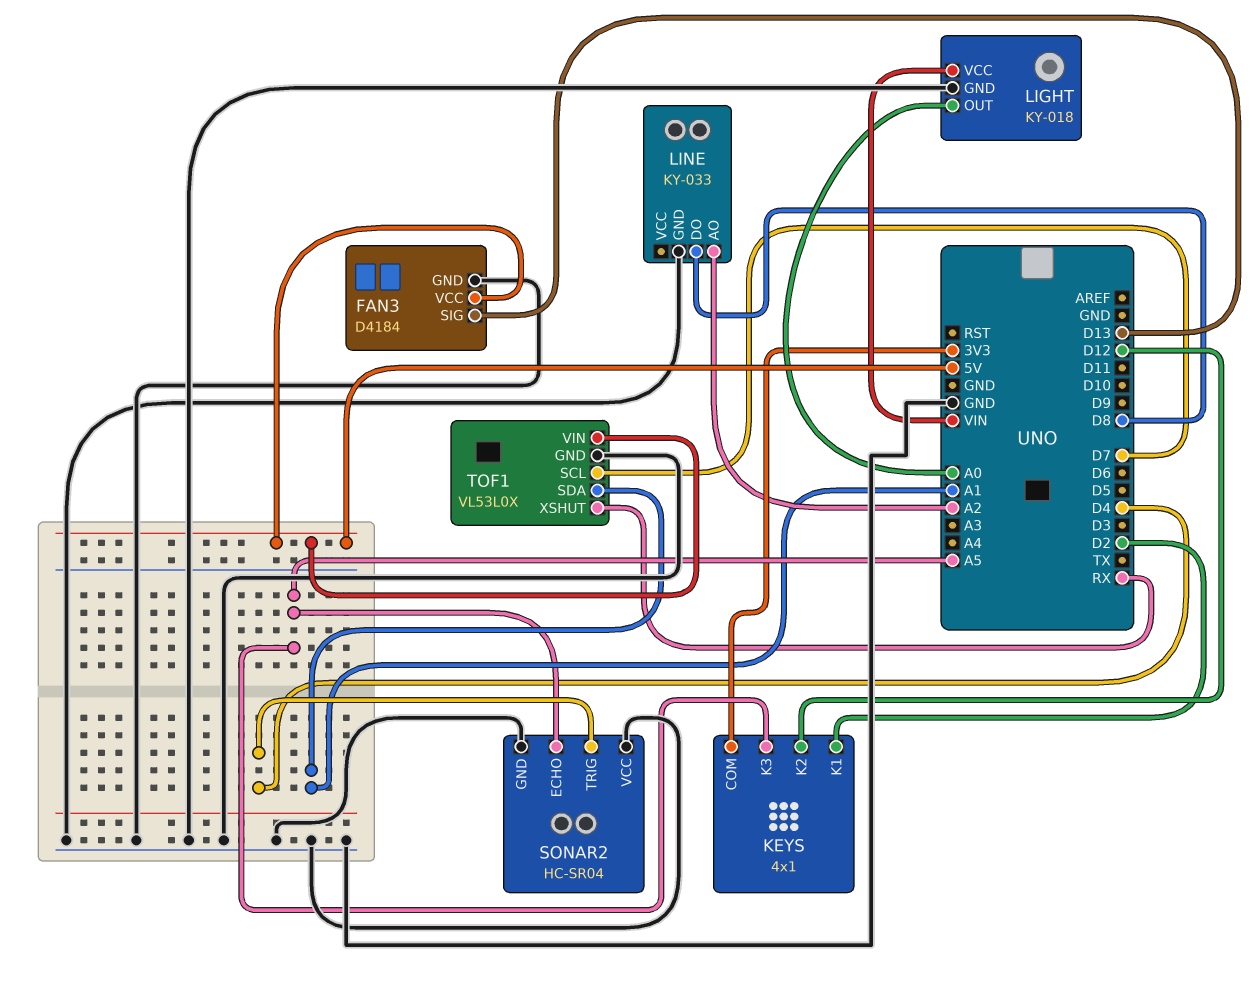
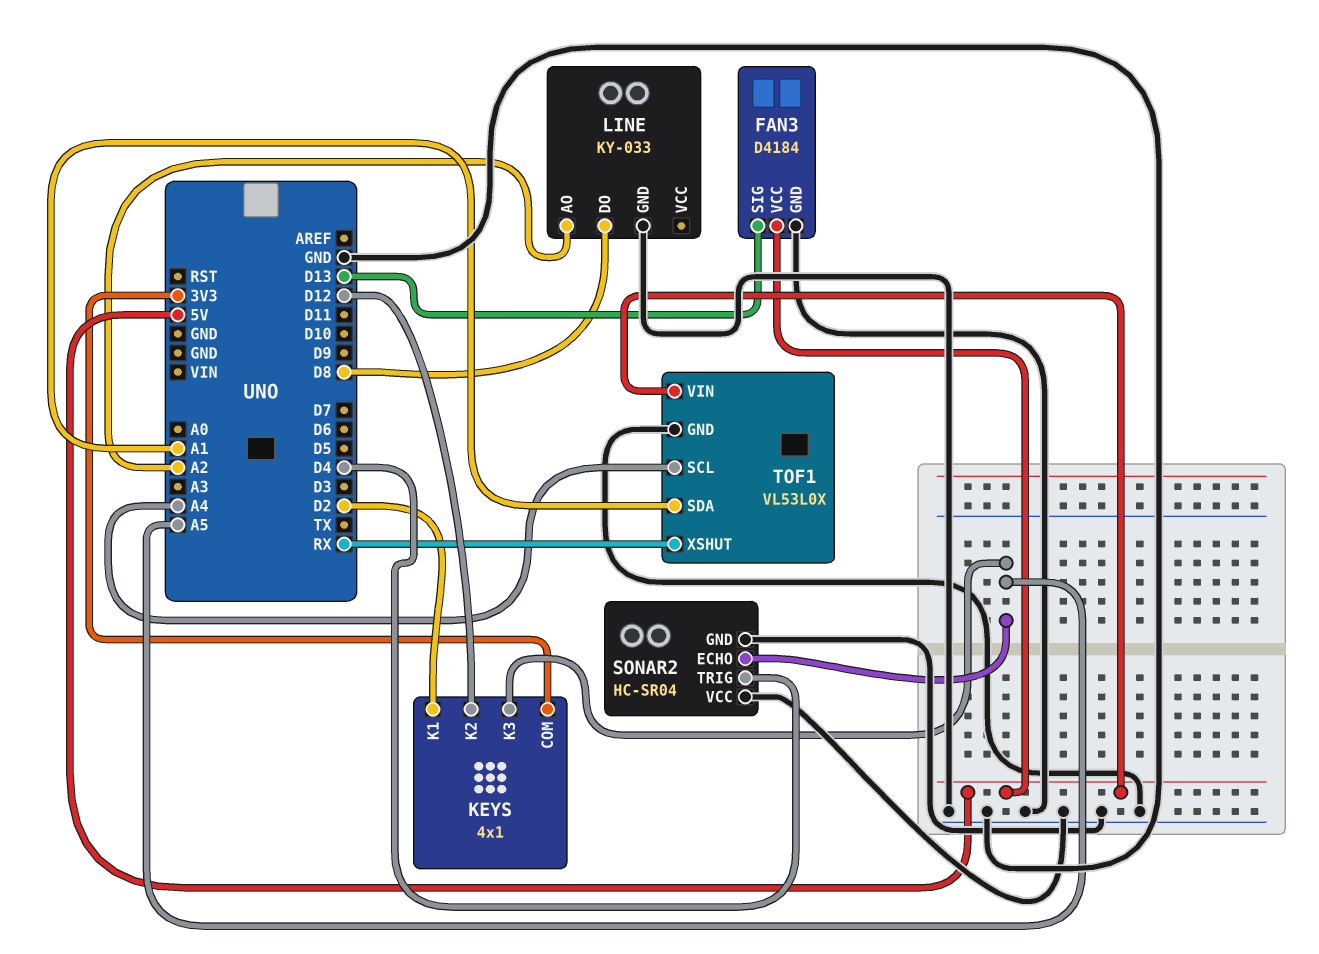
LIGHT: KY-018 -> none
LIGHT pin GND: GND -> none
LIGHT pin OUT: A0 -> none
LIGHT pin VCC: VIN -> none
TOF1 pin SCL: D7 -> A4

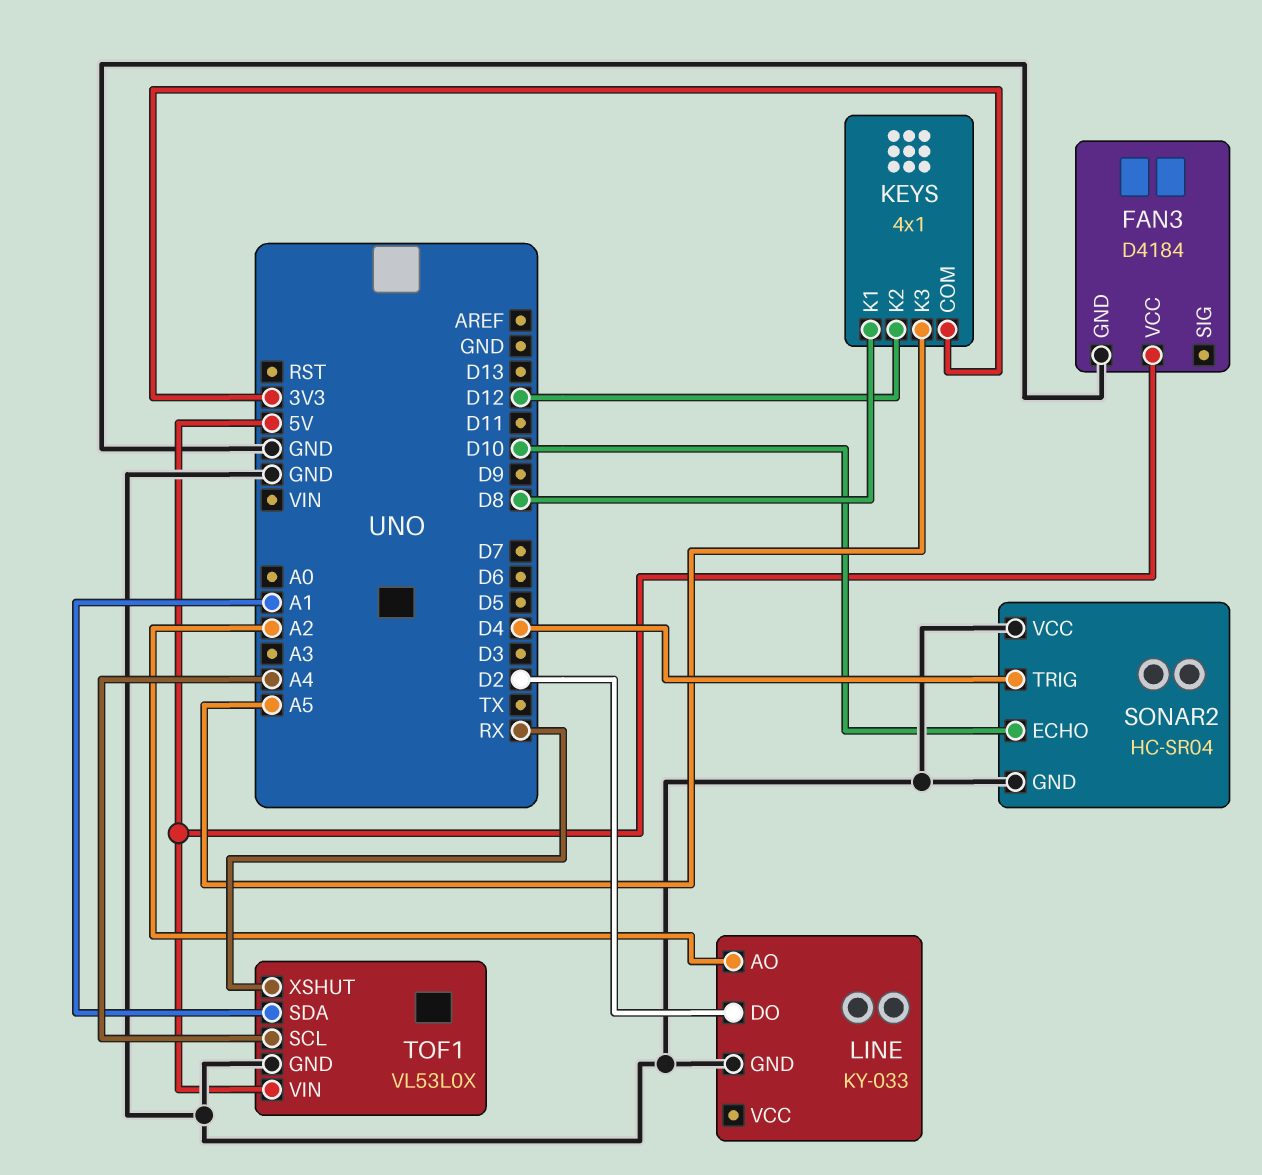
FAN3 pin SIG: D13 -> none
KEYS pin K1: D2 -> D8
LINE pin DO: D8 -> D2
SONAR2 pin ECHO: A5 -> D10

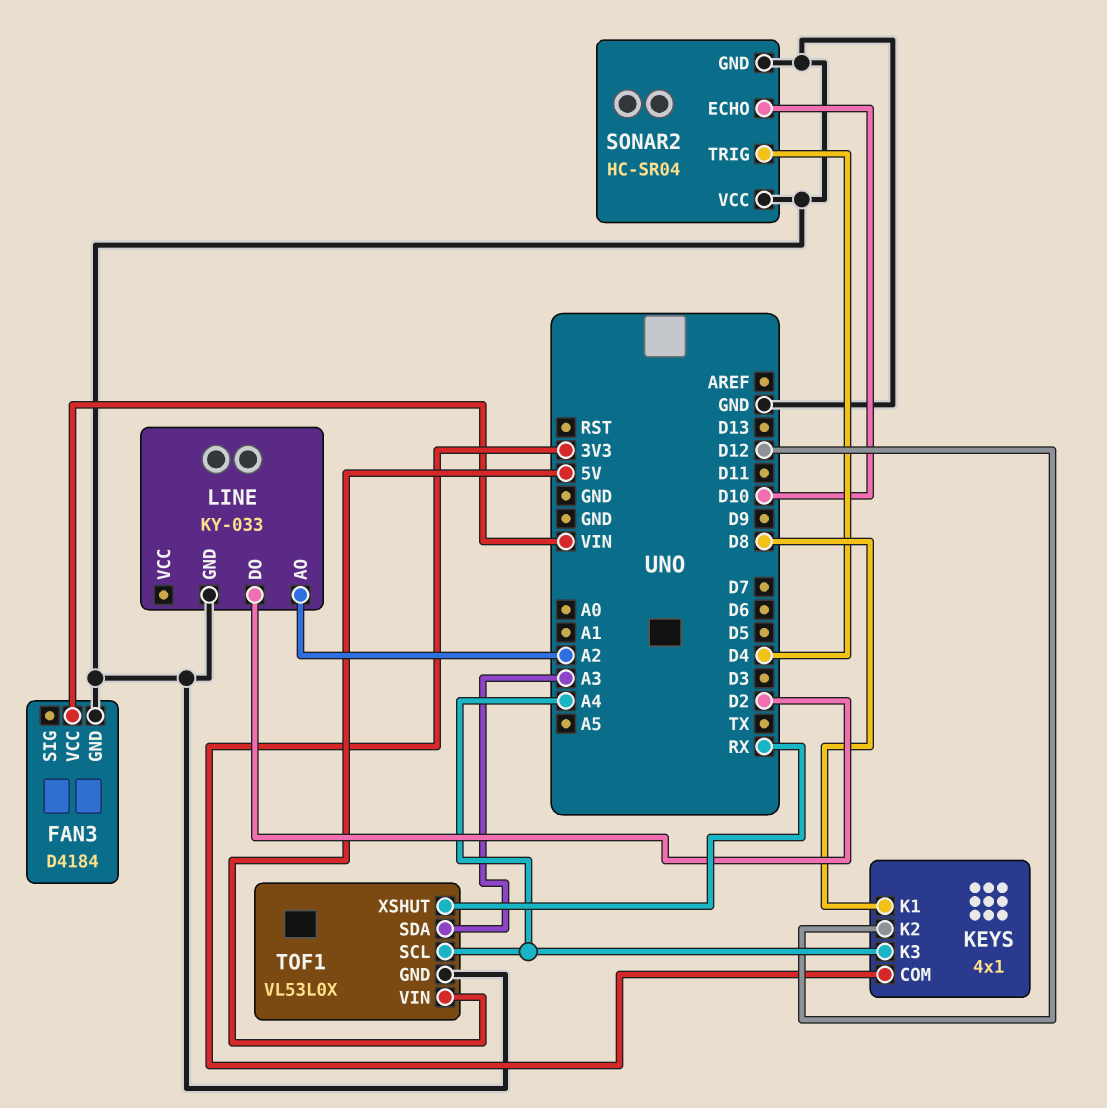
FAN3 pin VCC: 5V -> VIN
KEYS pin K3: A5 -> A4
TOF1 pin SDA: A1 -> A3

